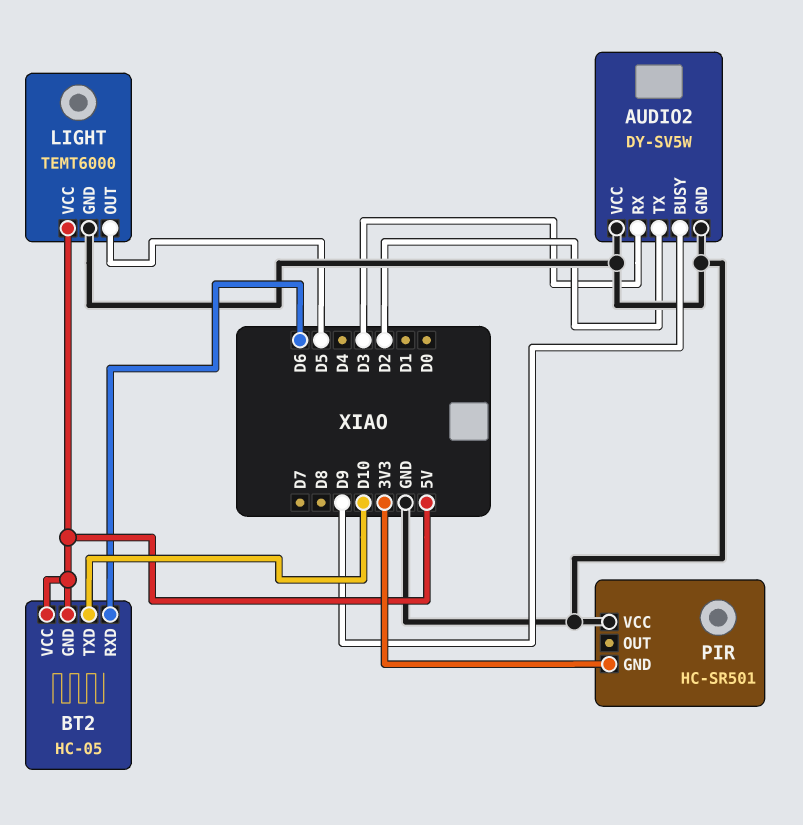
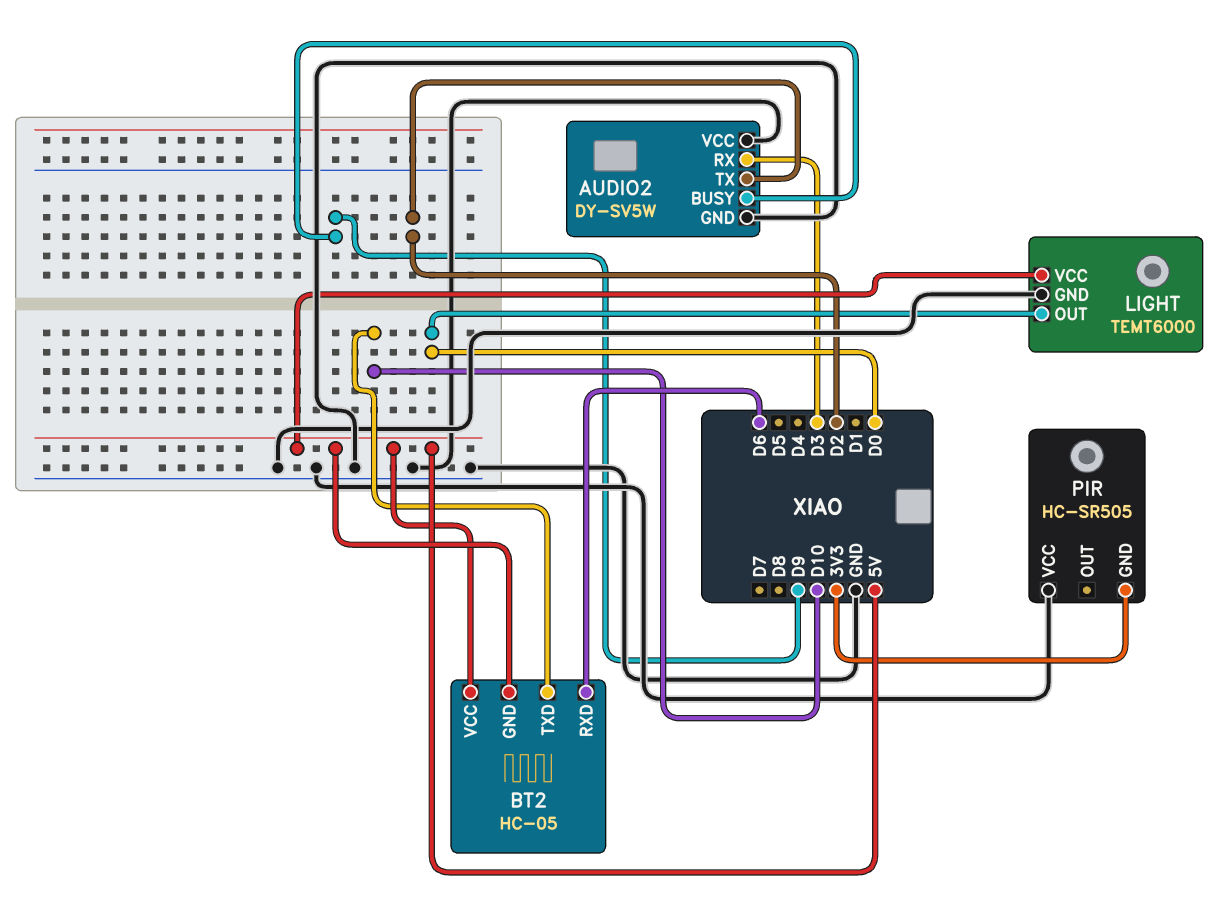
LIGHT pin OUT: D5 -> D0
PIR: HC-SR501 -> HC-SR505

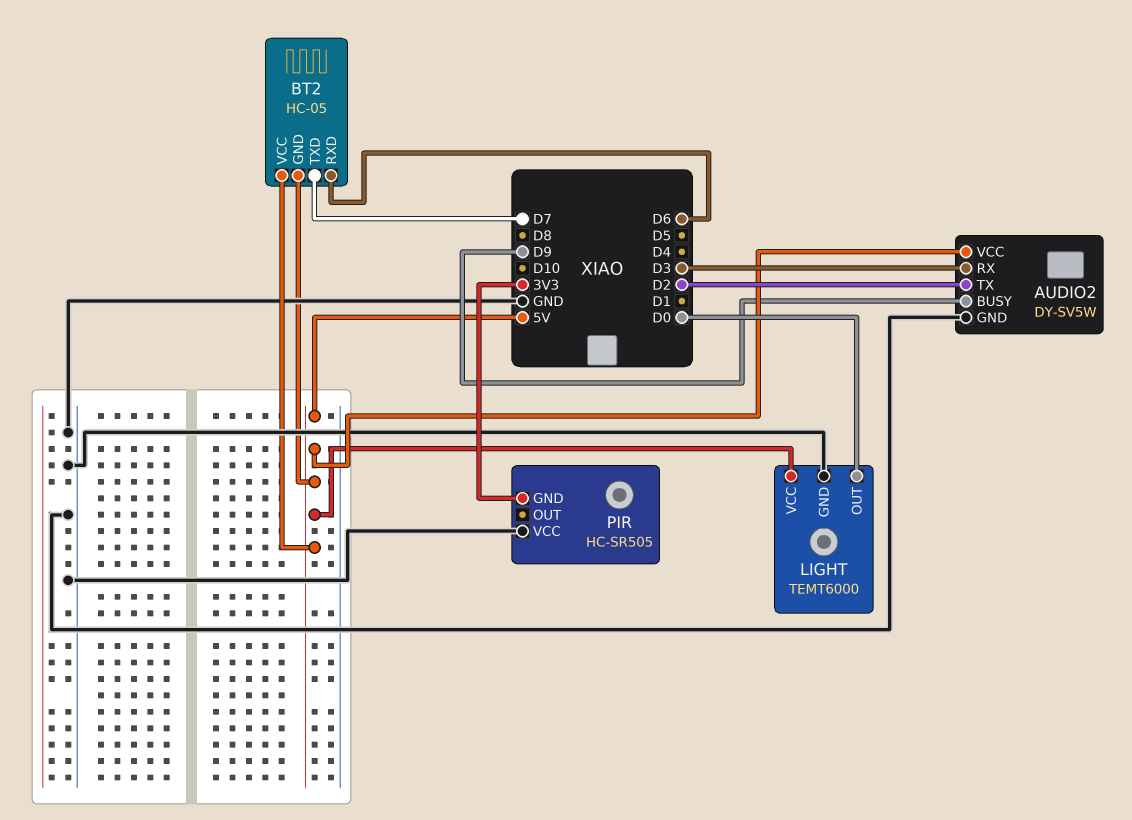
AUDIO2 pin VCC: GND -> 5V
BT2 pin TXD: D10 -> D7

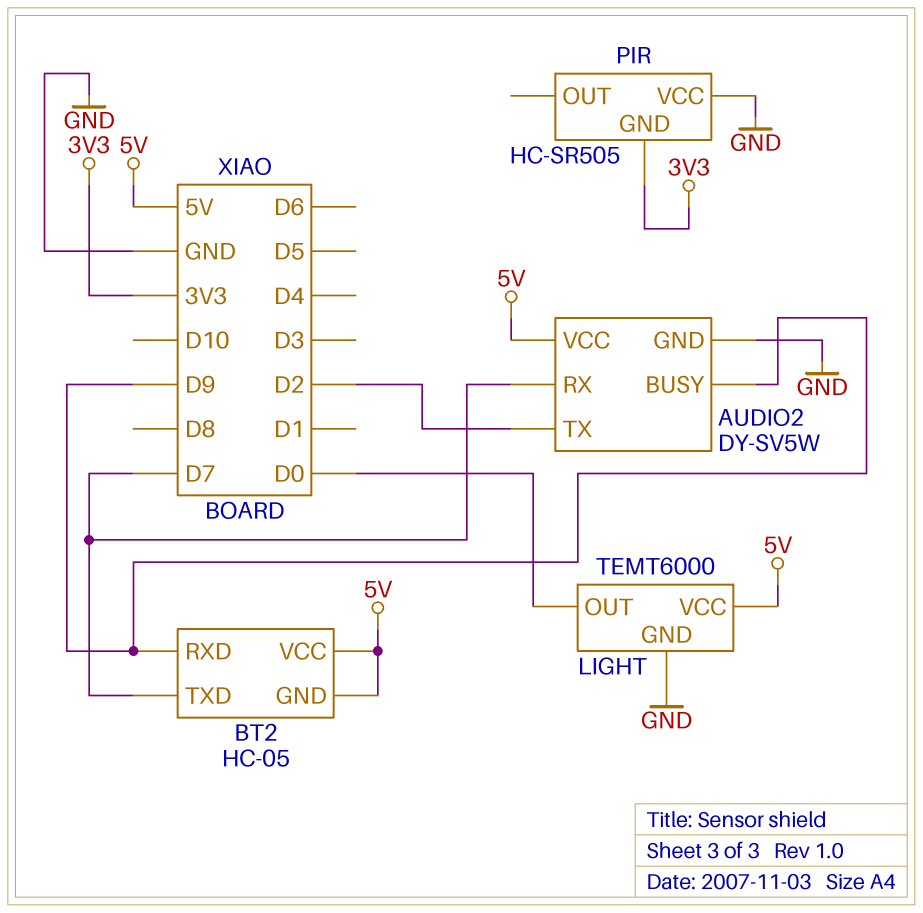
AUDIO2 pin RX: D3 -> D7
BT2 pin RXD: D6 -> D9

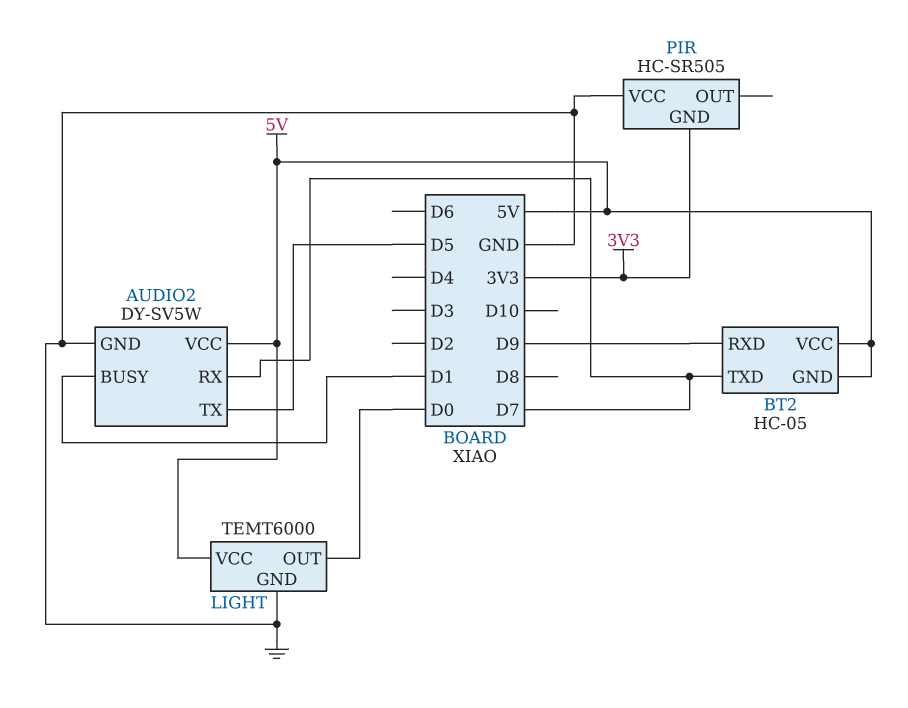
AUDIO2 pin BUSY: D9 -> D1
AUDIO2 pin TX: D2 -> D5

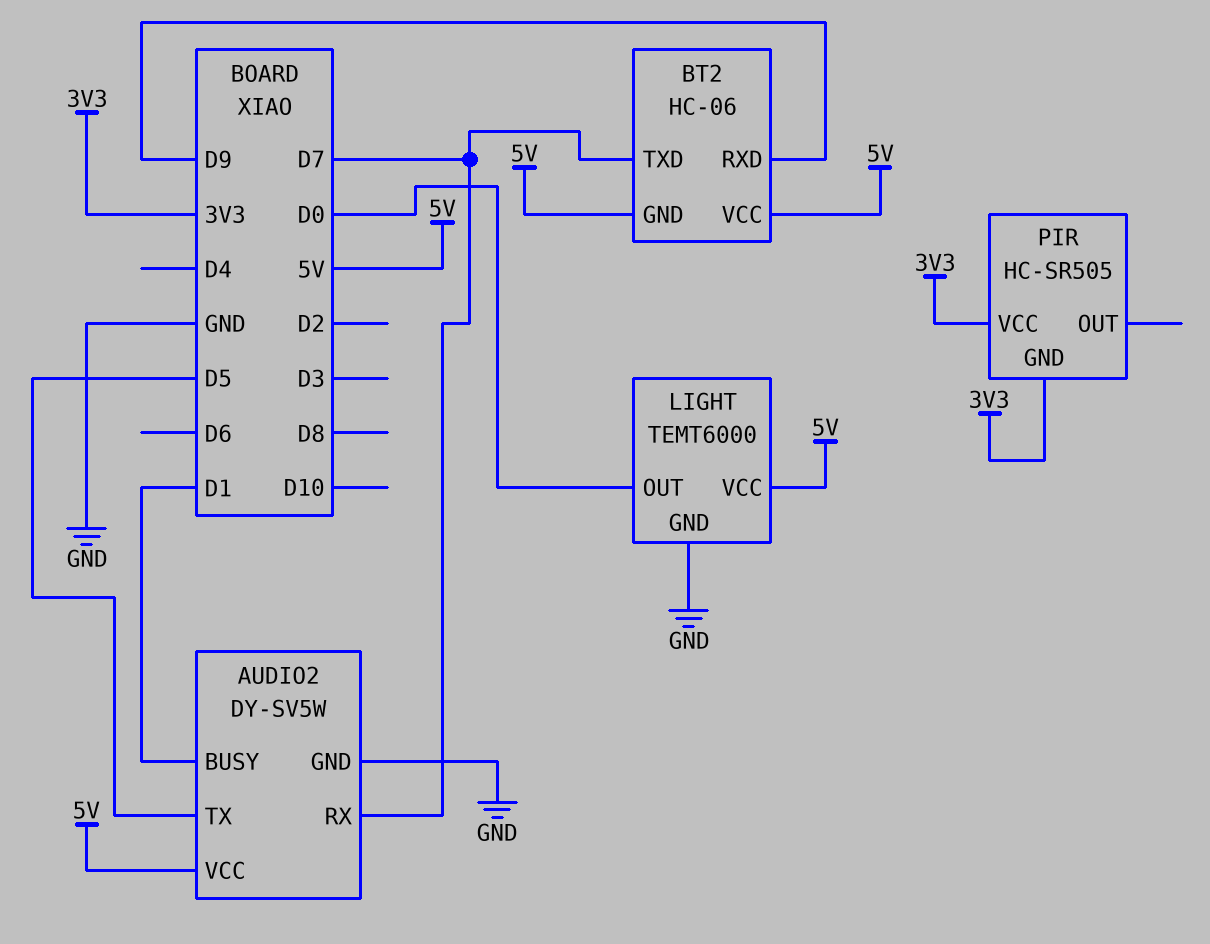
BT2: HC-05 -> HC-06
PIR pin VCC: GND -> 3V3

